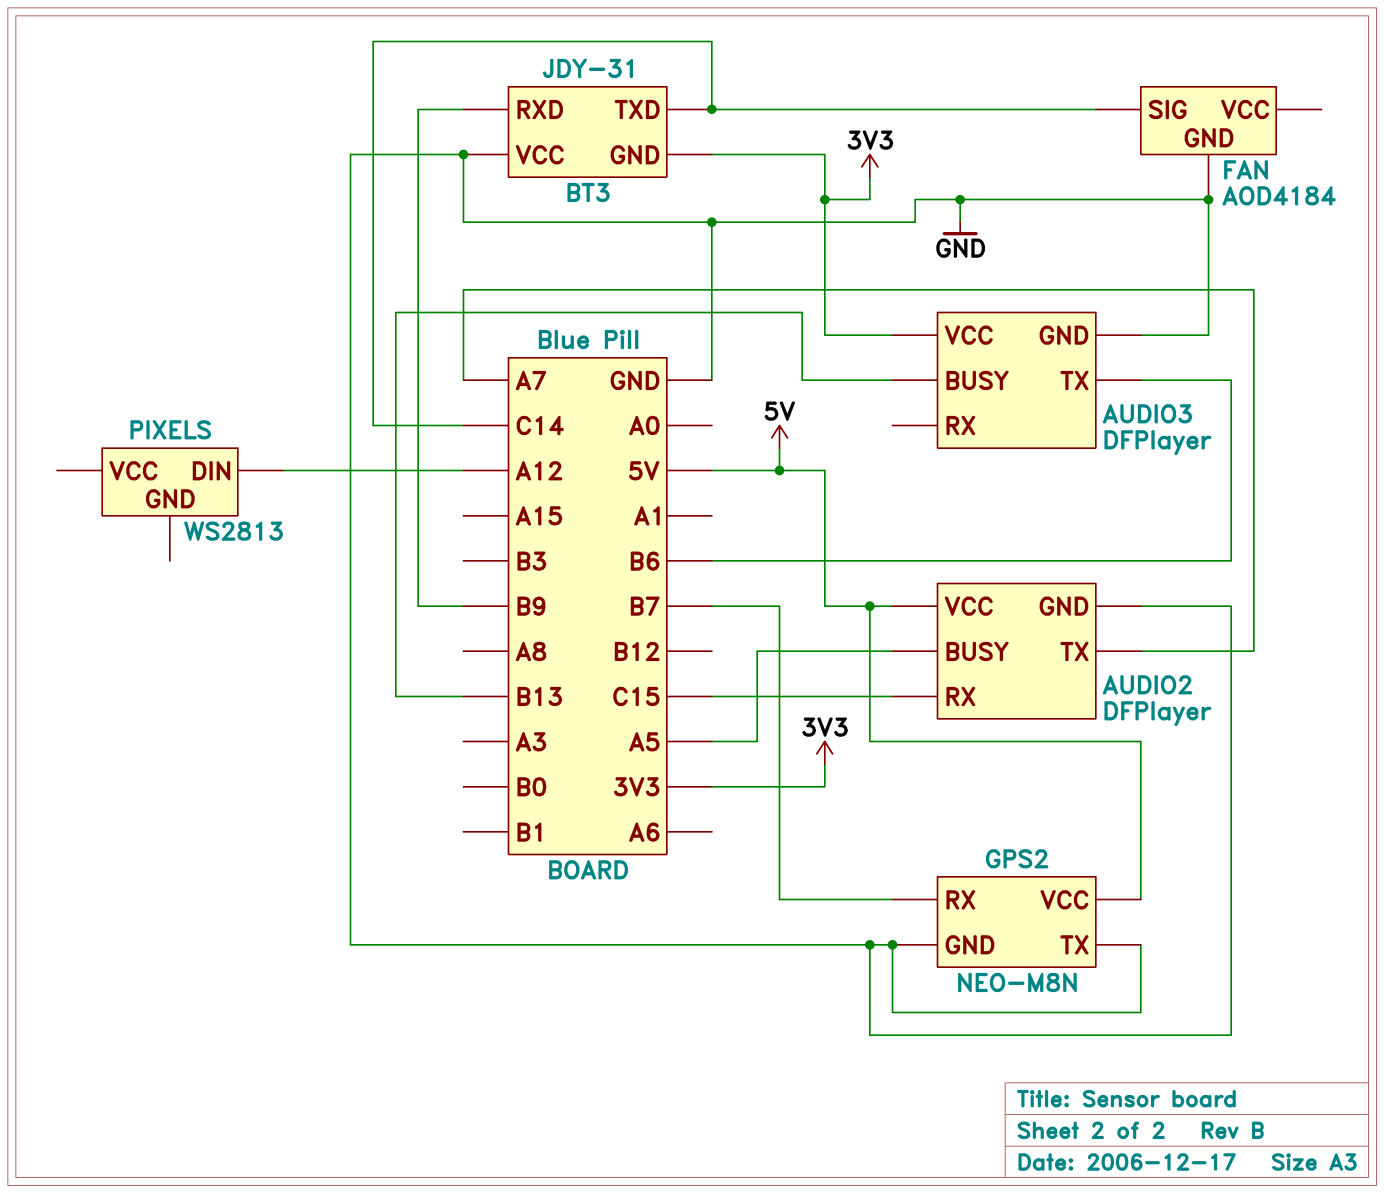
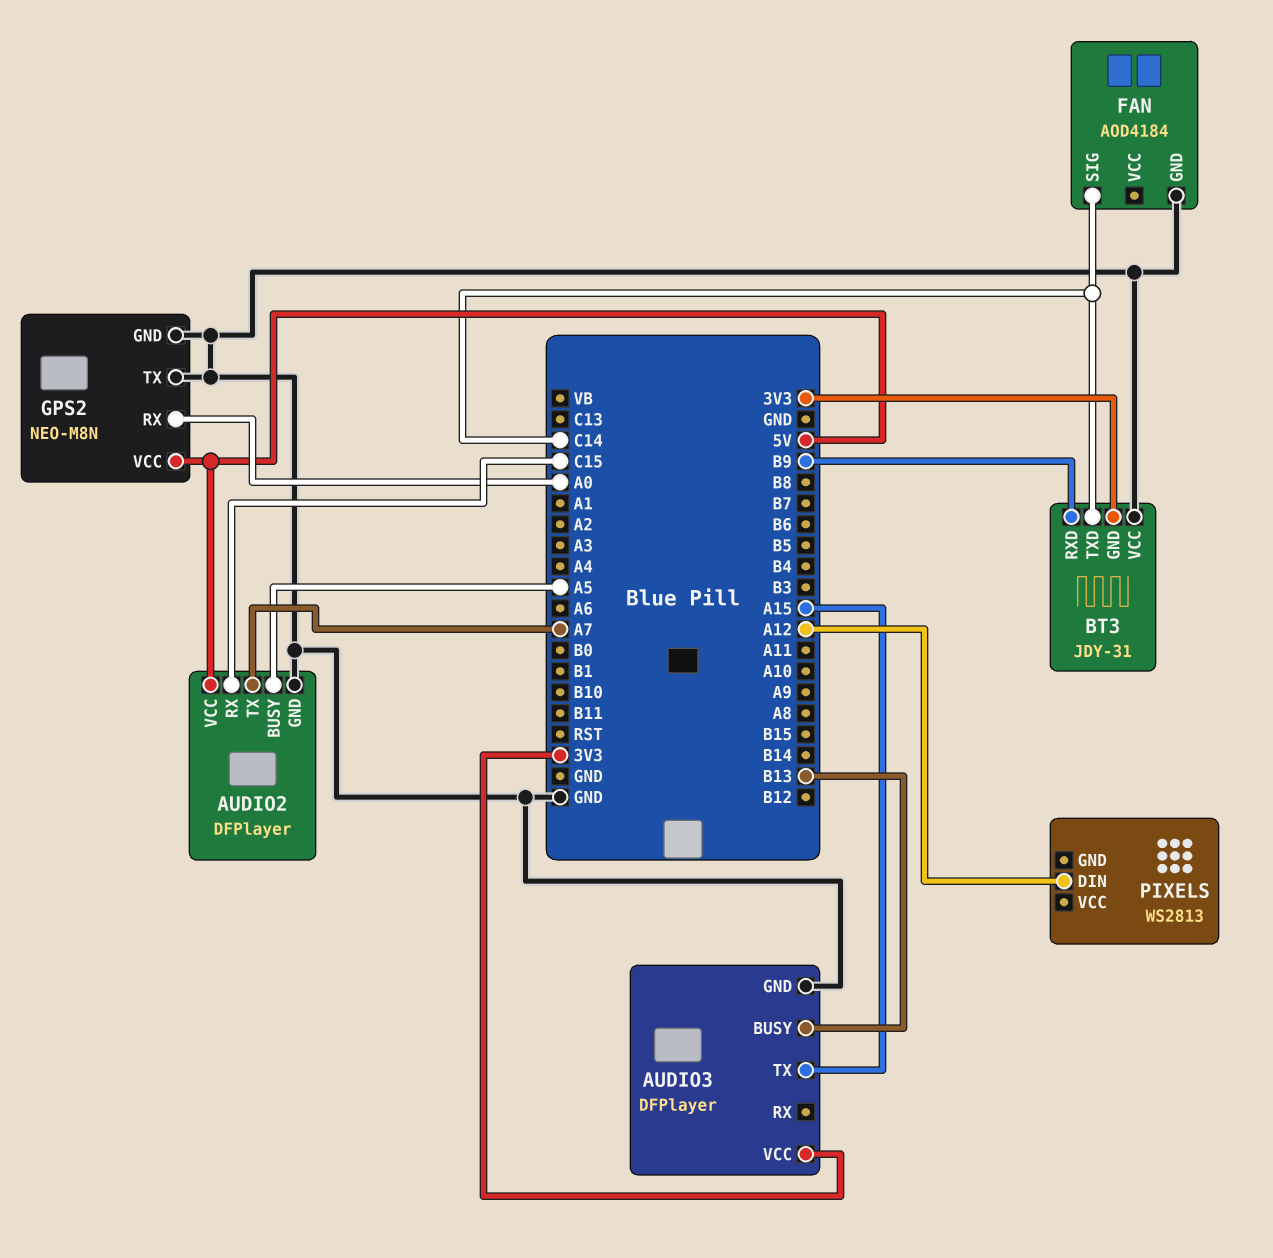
AUDIO3 pin TX: B6 -> A15
GPS2 pin RX: B7 -> A0

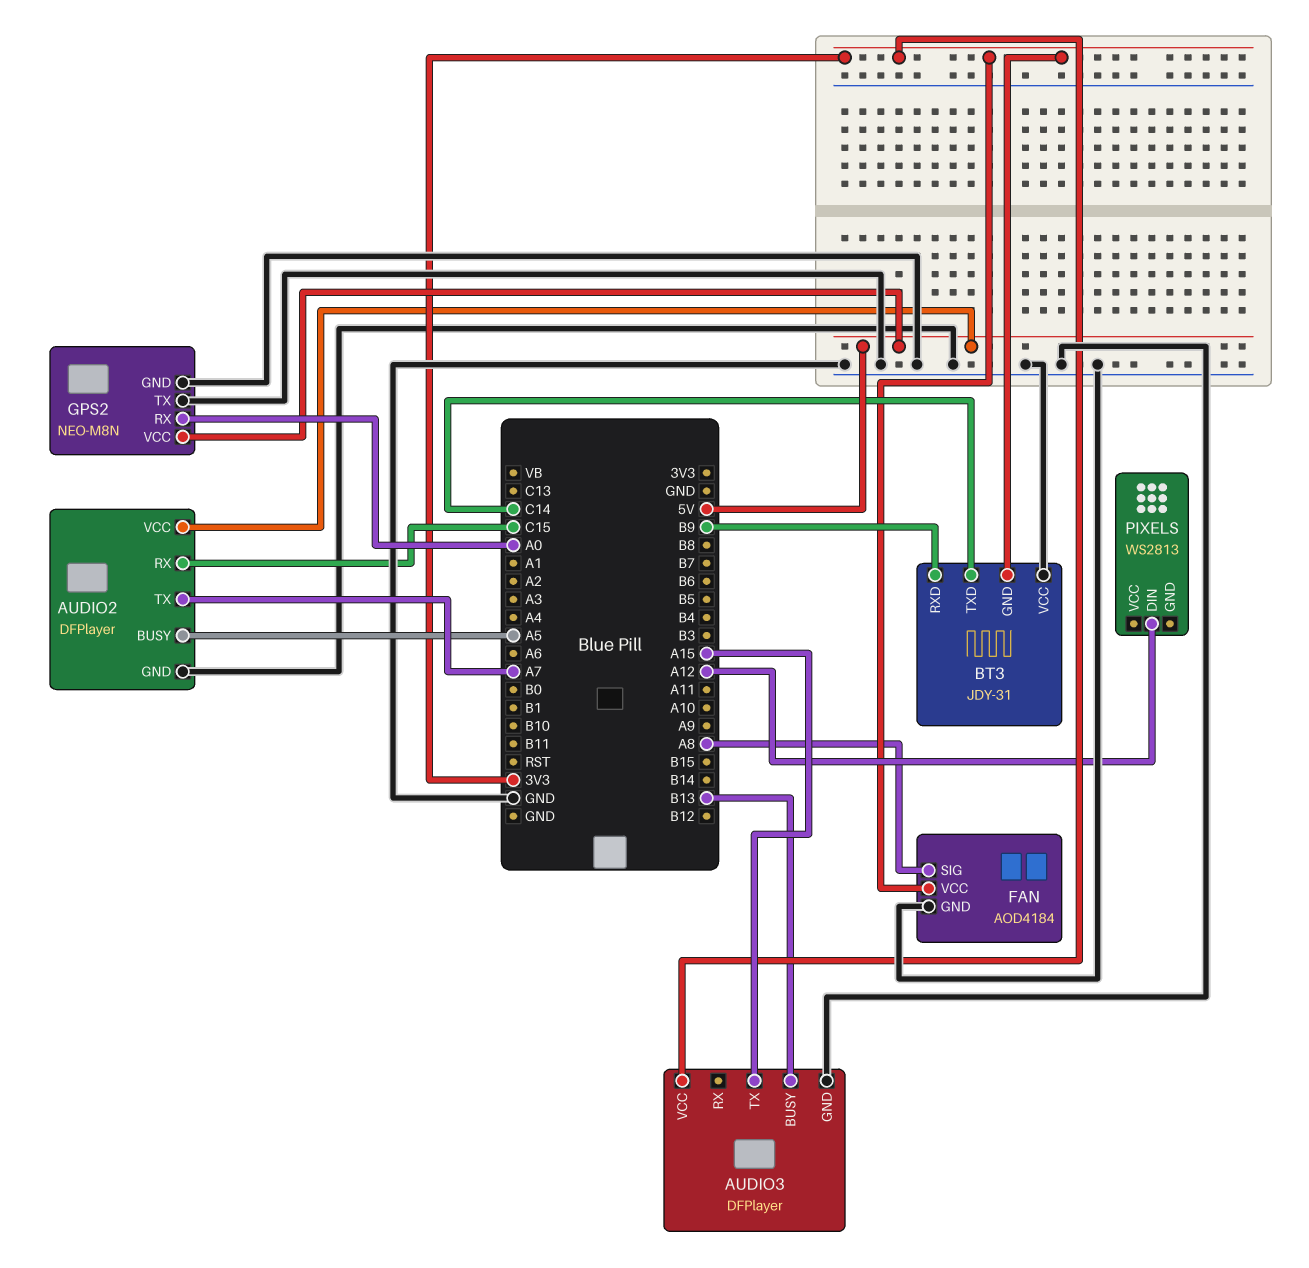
FAN pin SIG: C14 -> A8
FAN pin VCC: none -> 3V3

